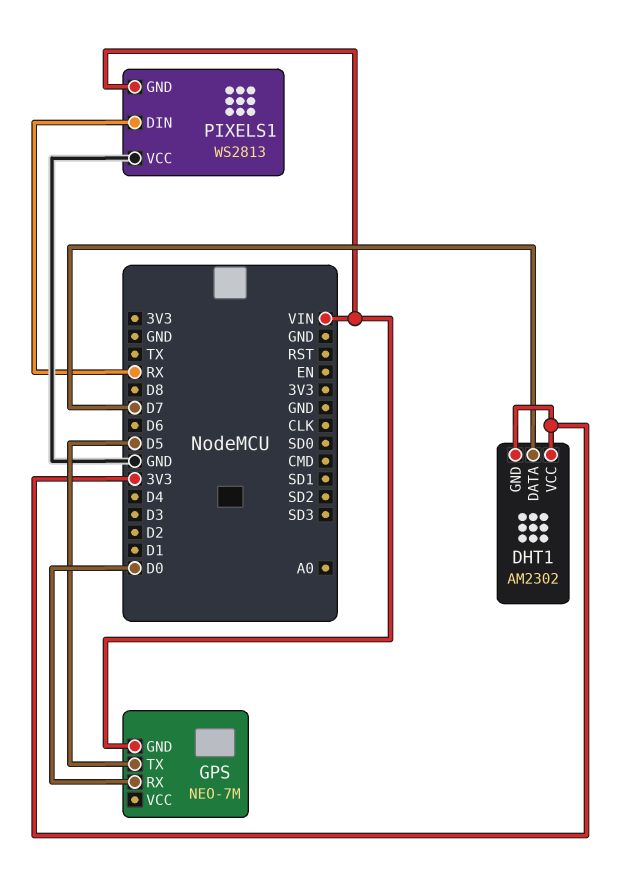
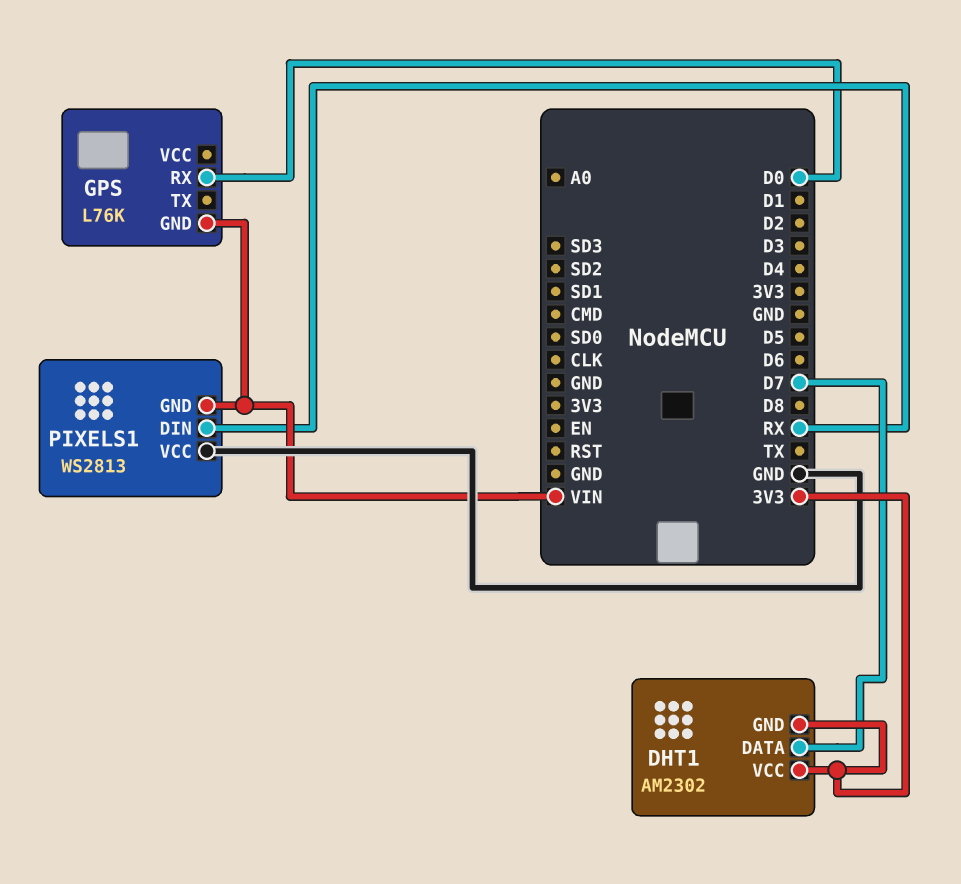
GPS: NEO-7M -> L76K
GPS pin TX: D5 -> none

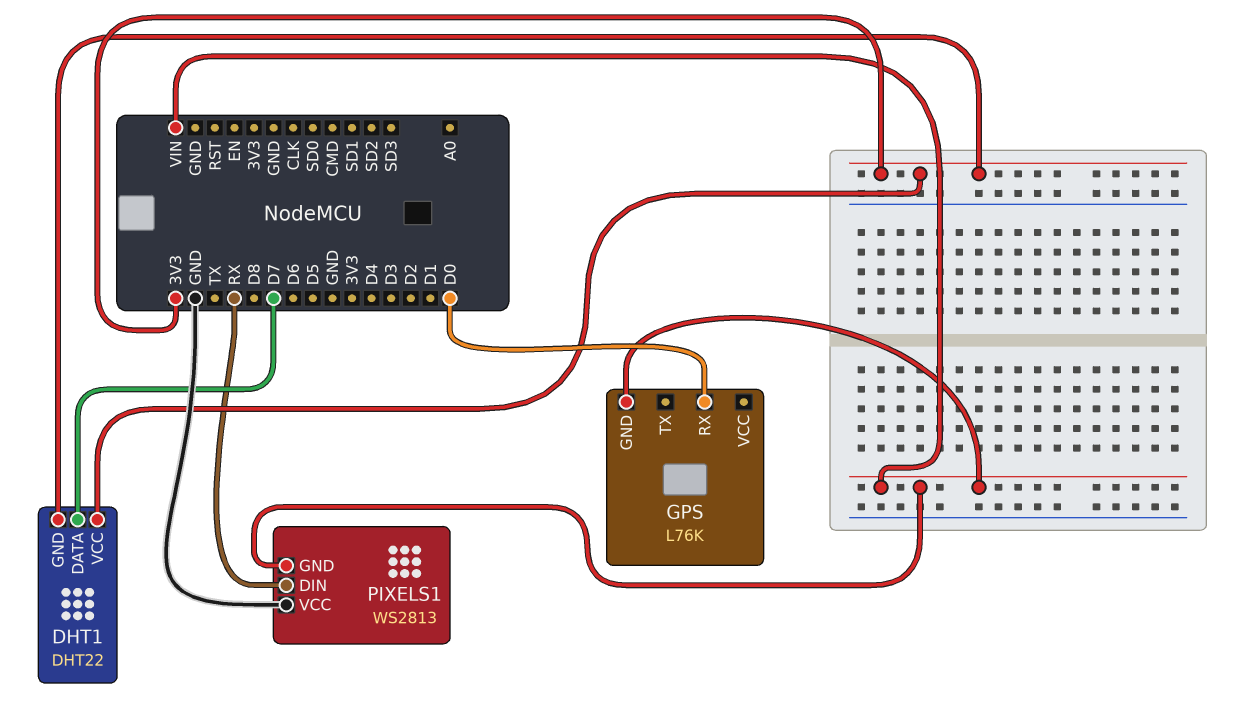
DHT1: AM2302 -> DHT22

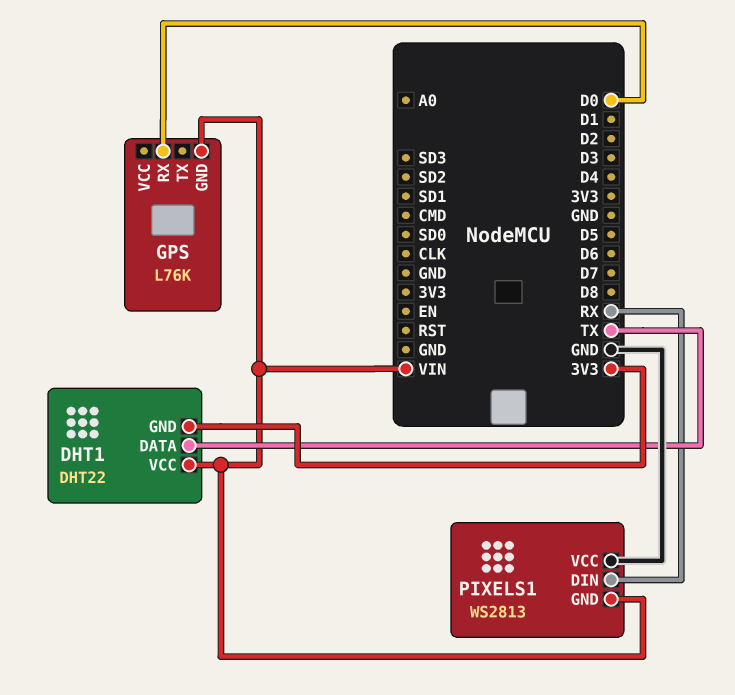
DHT1 pin DATA: D7 -> TX
DHT1 pin VCC: 3V3 -> VIN

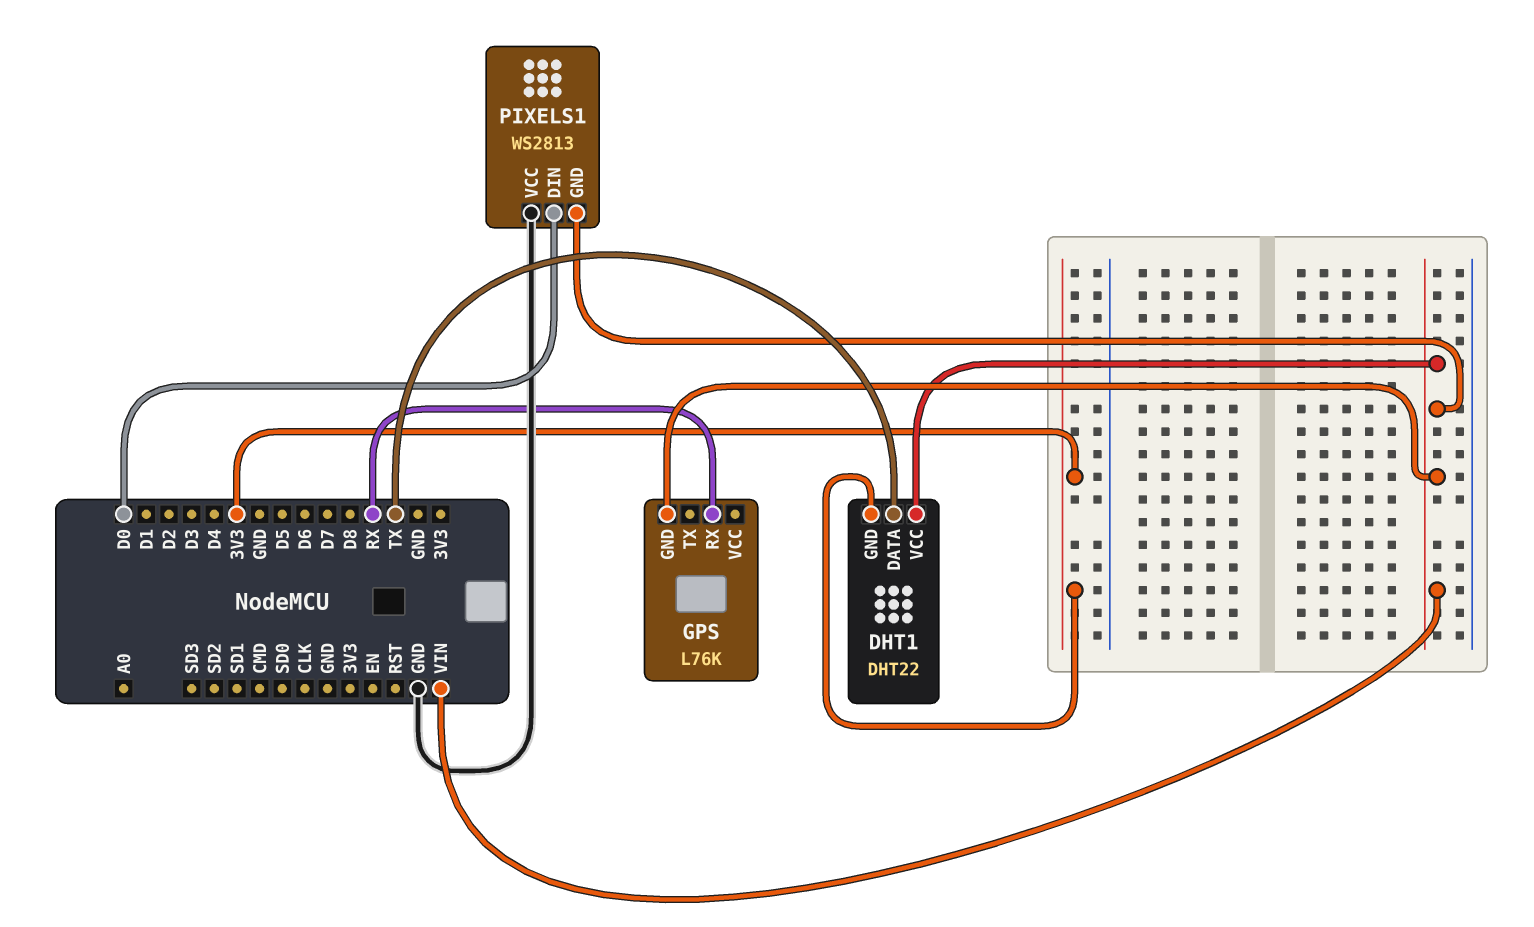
GPS pin RX: D0 -> RX
PIXELS1 pin DIN: RX -> D0

